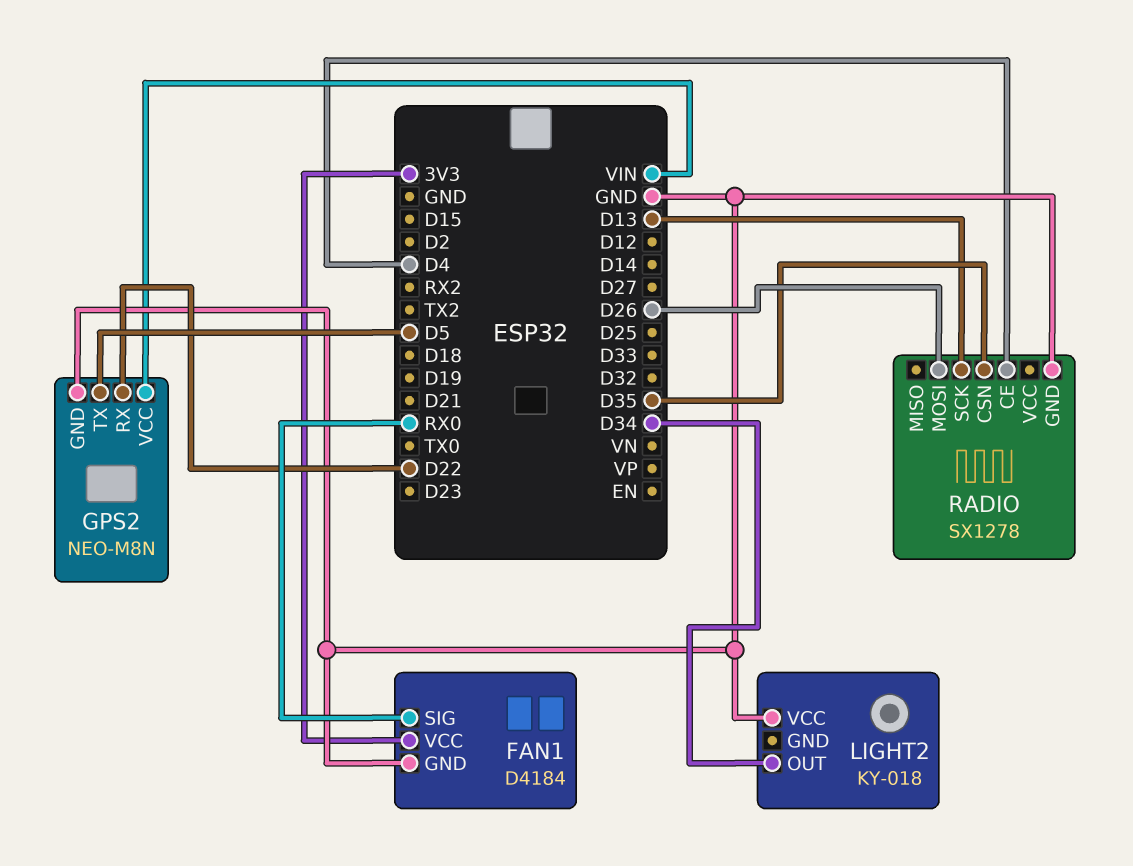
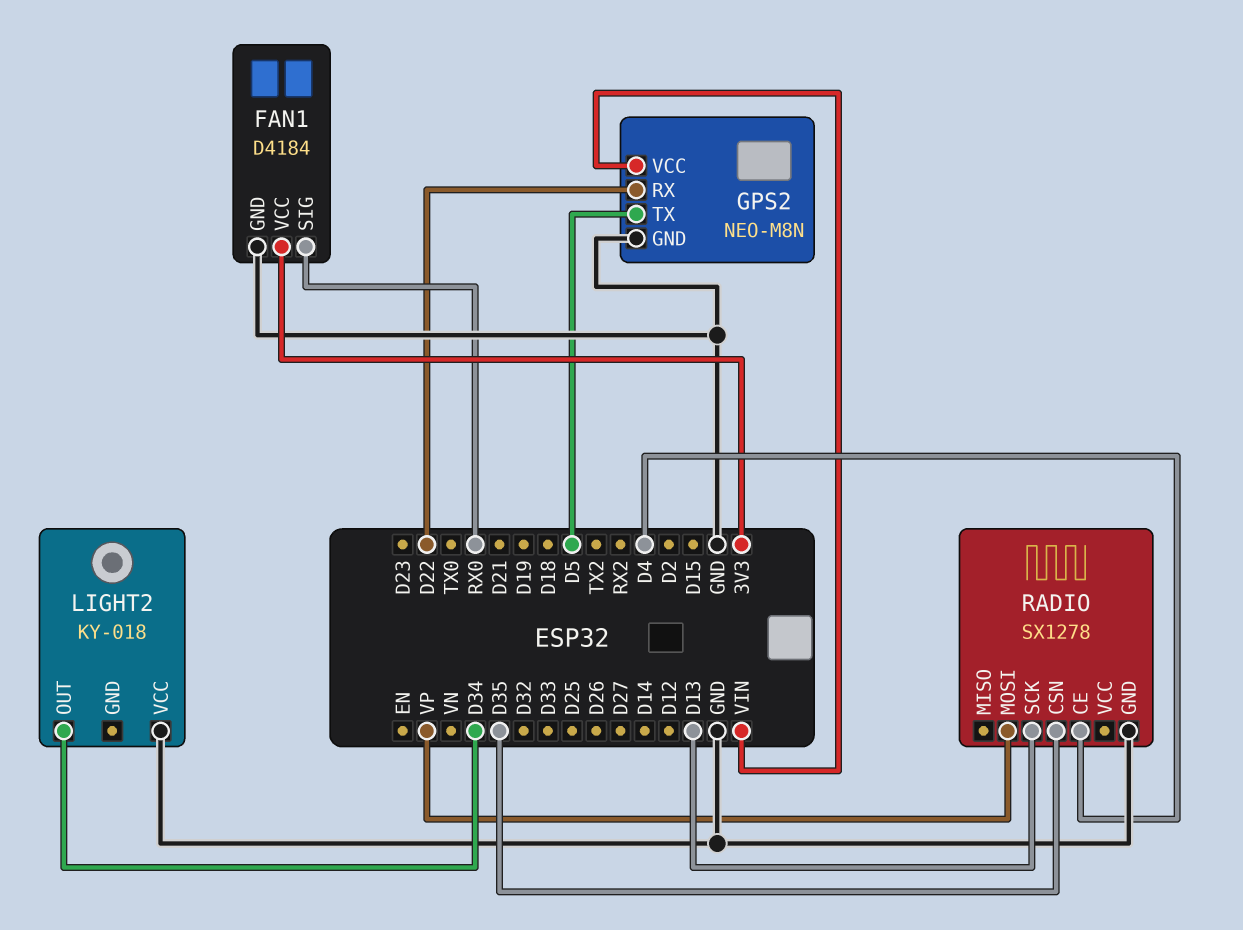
RADIO pin MOSI: D26 -> VP

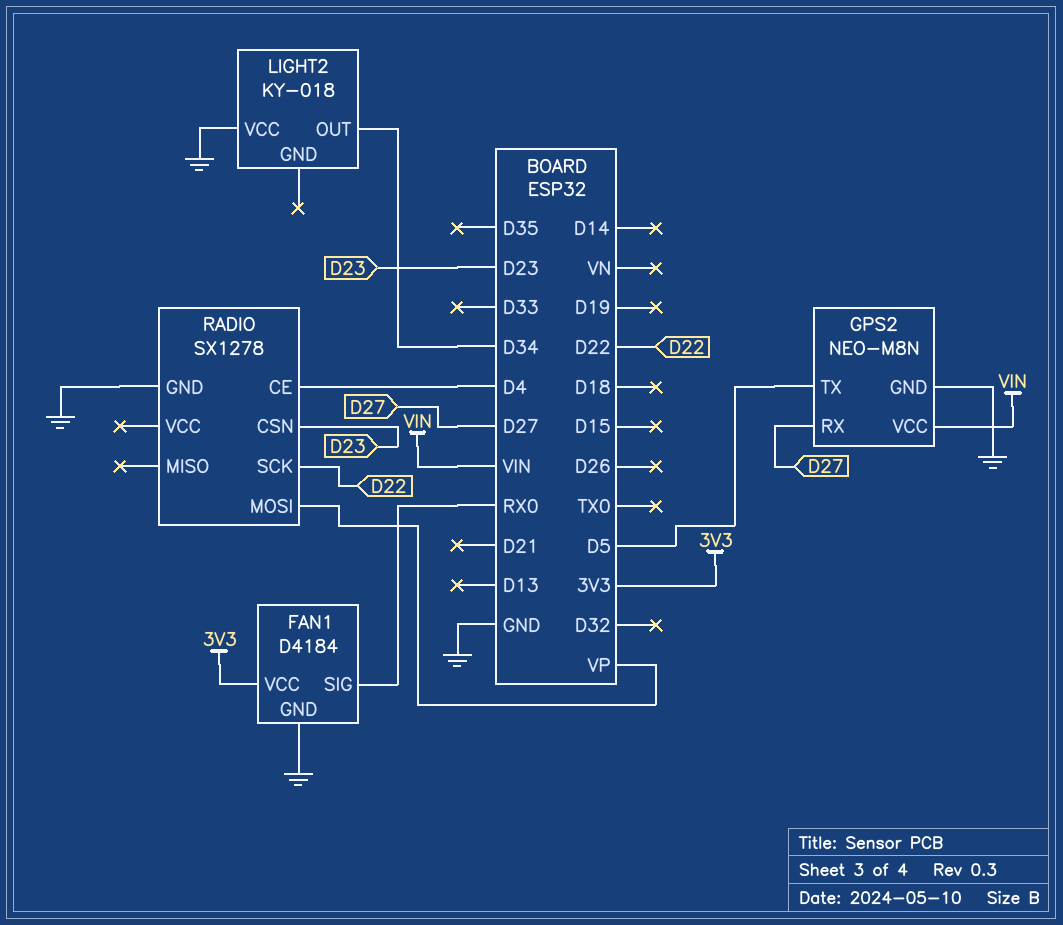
GPS2 pin RX: D22 -> D27
RADIO pin CSN: D35 -> D23
RADIO pin SCK: D13 -> D22

